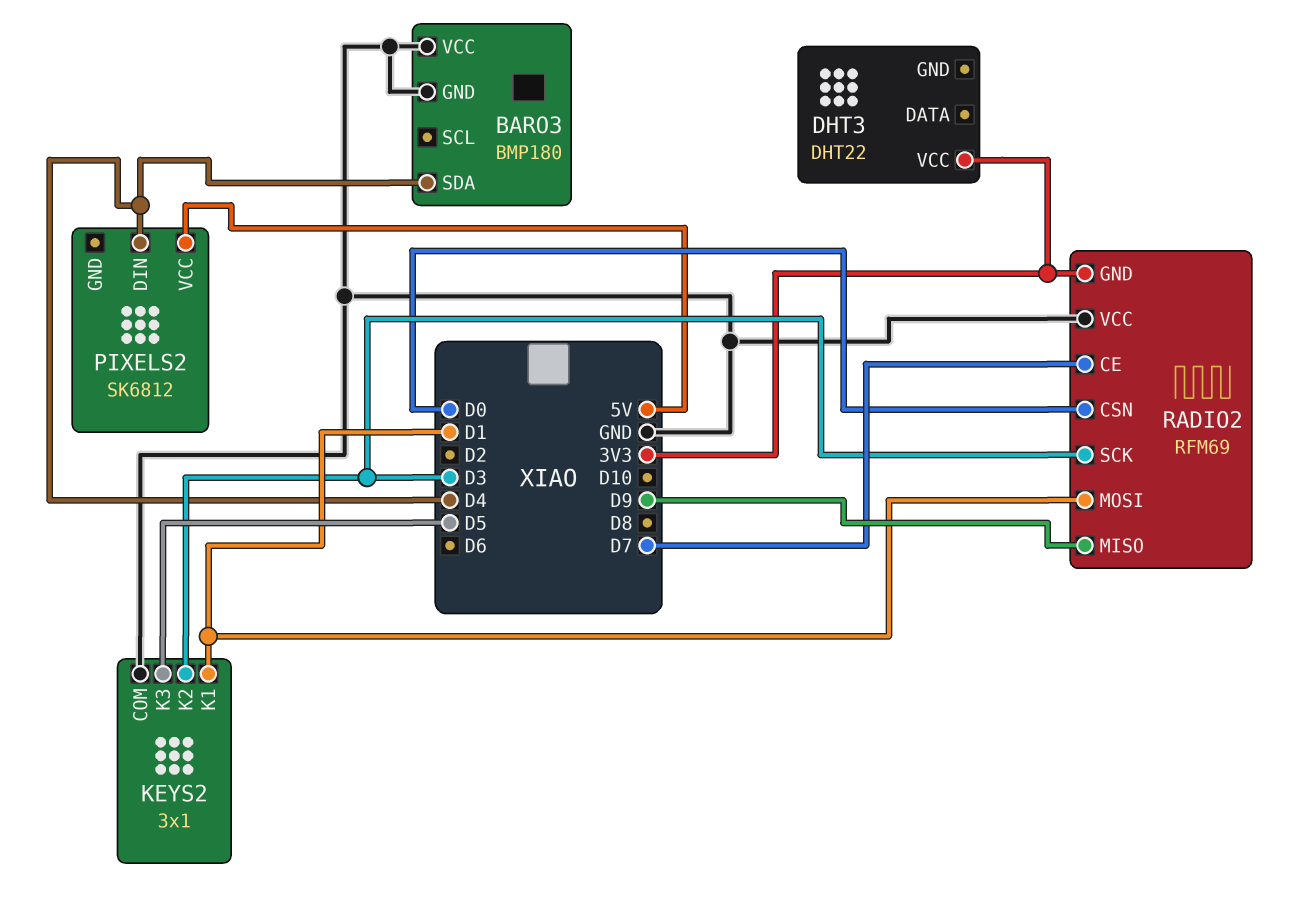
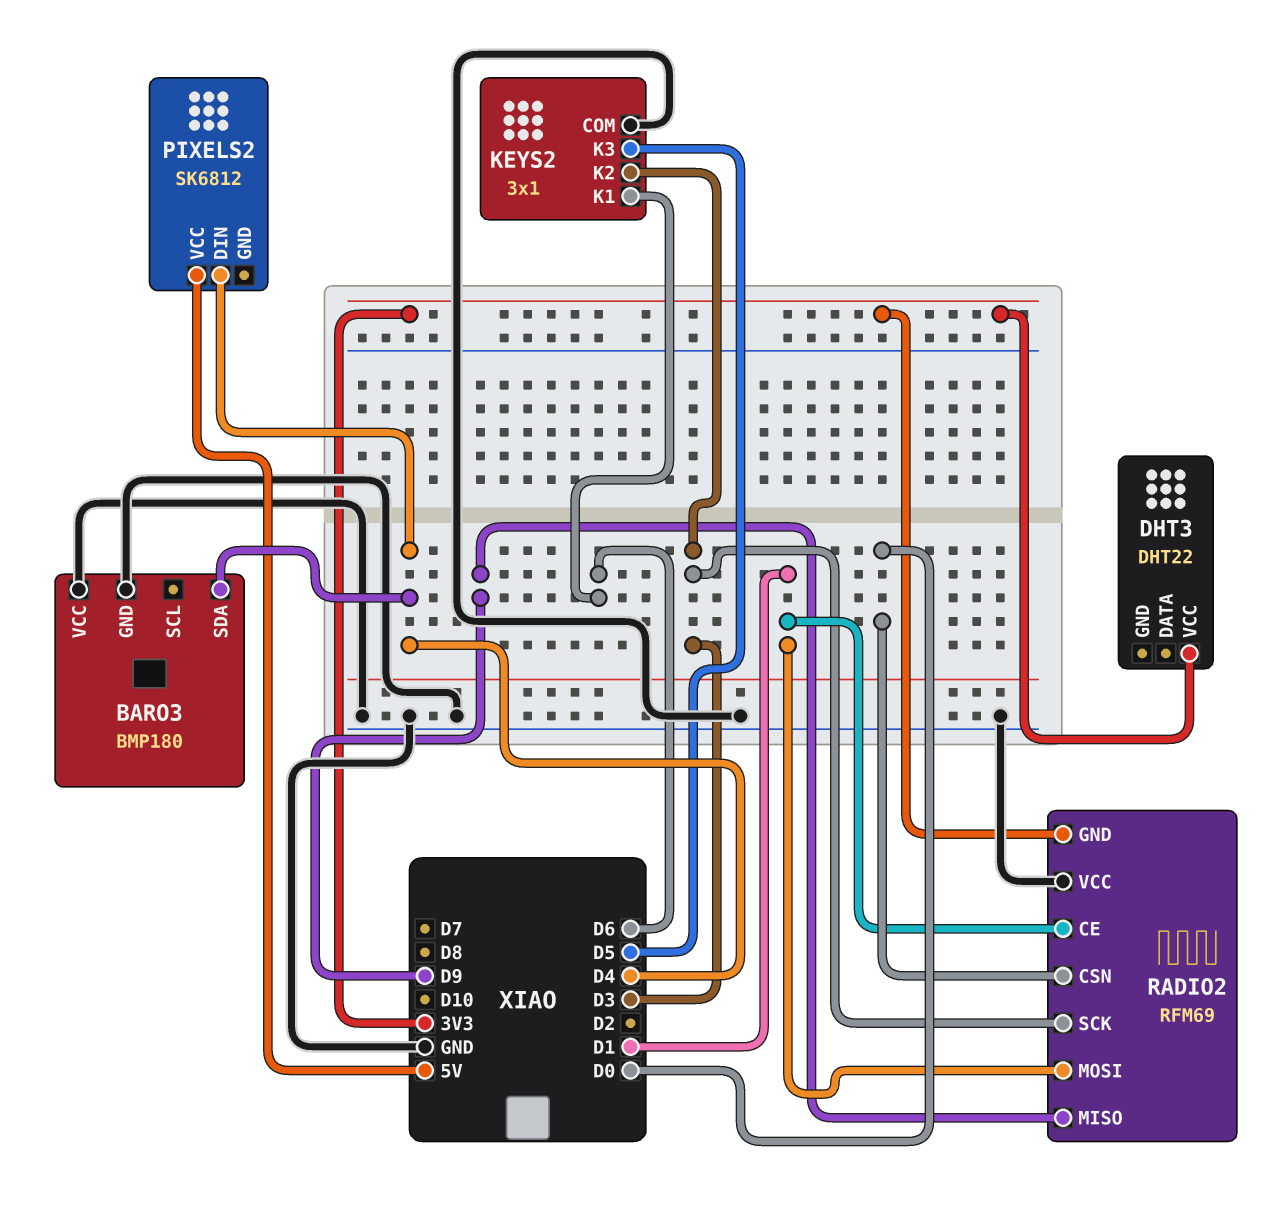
KEYS2 pin K1: D1 -> D6
RADIO2 pin CE: D7 -> D1

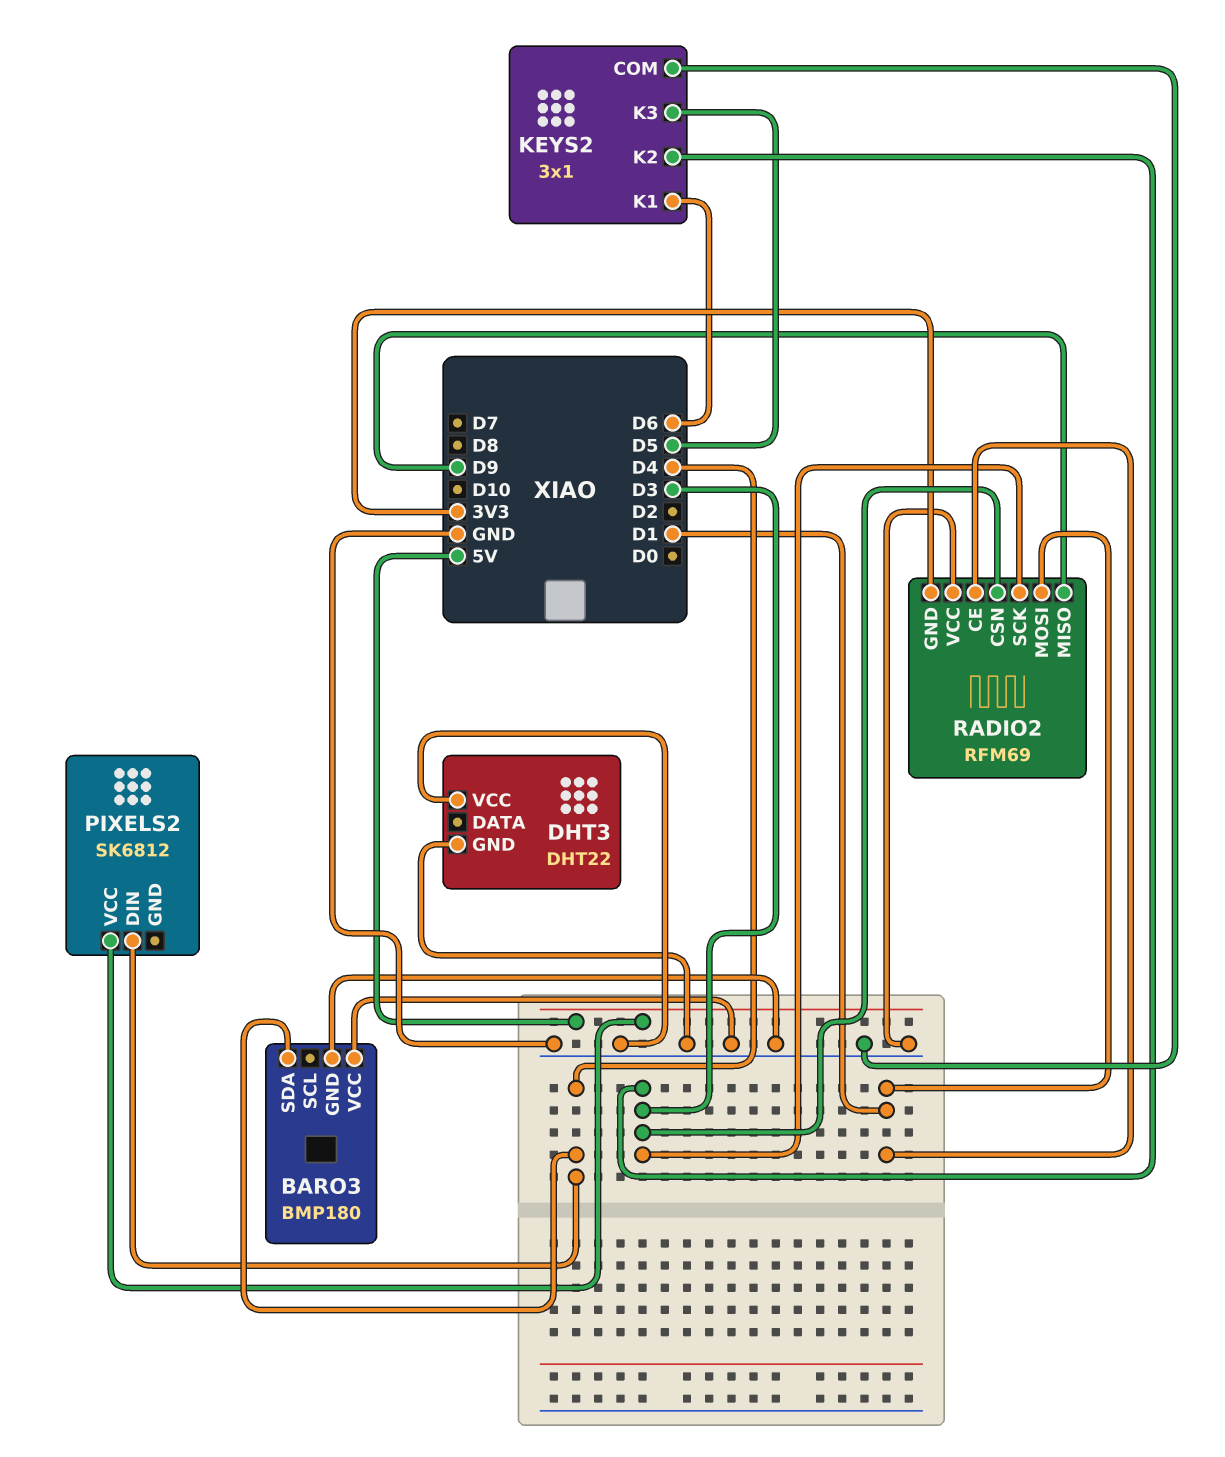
DHT3 pin GND: none -> GND
DHT3 pin VCC: 3V3 -> GND
RADIO2 pin CSN: D0 -> D3

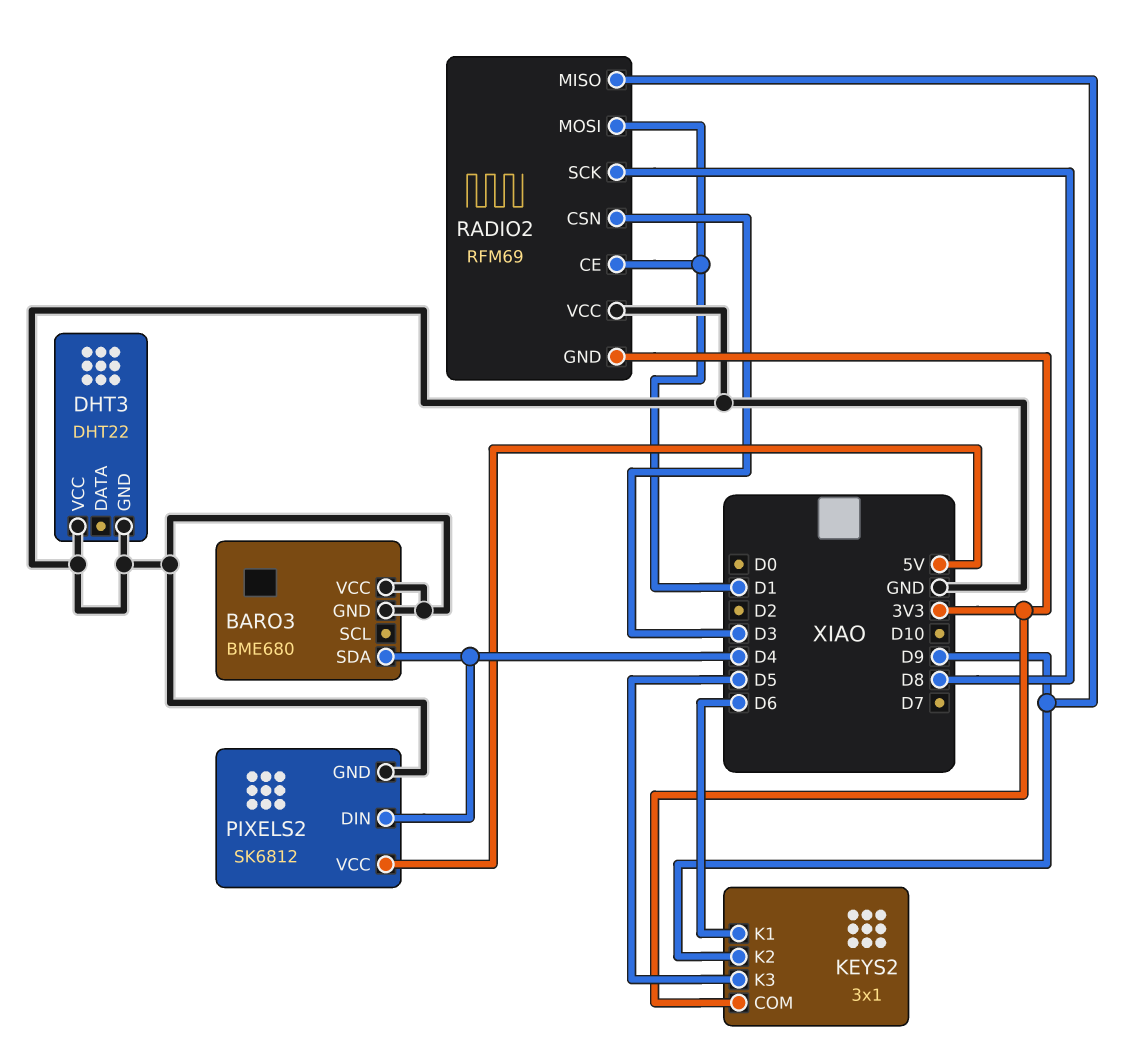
BARO3: BMP180 -> BME680
KEYS2 pin COM: GND -> 3V3
KEYS2 pin K2: D3 -> D9
PIXELS2 pin GND: none -> GND
RADIO2 pin SCK: D3 -> D8

